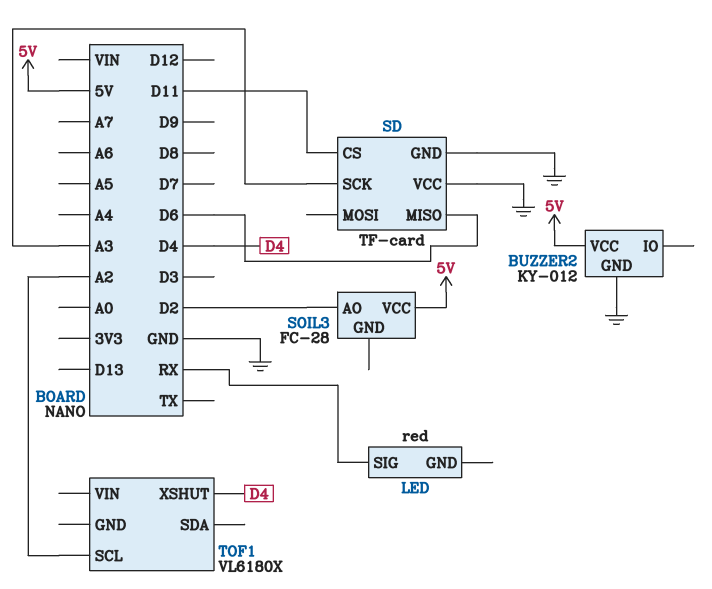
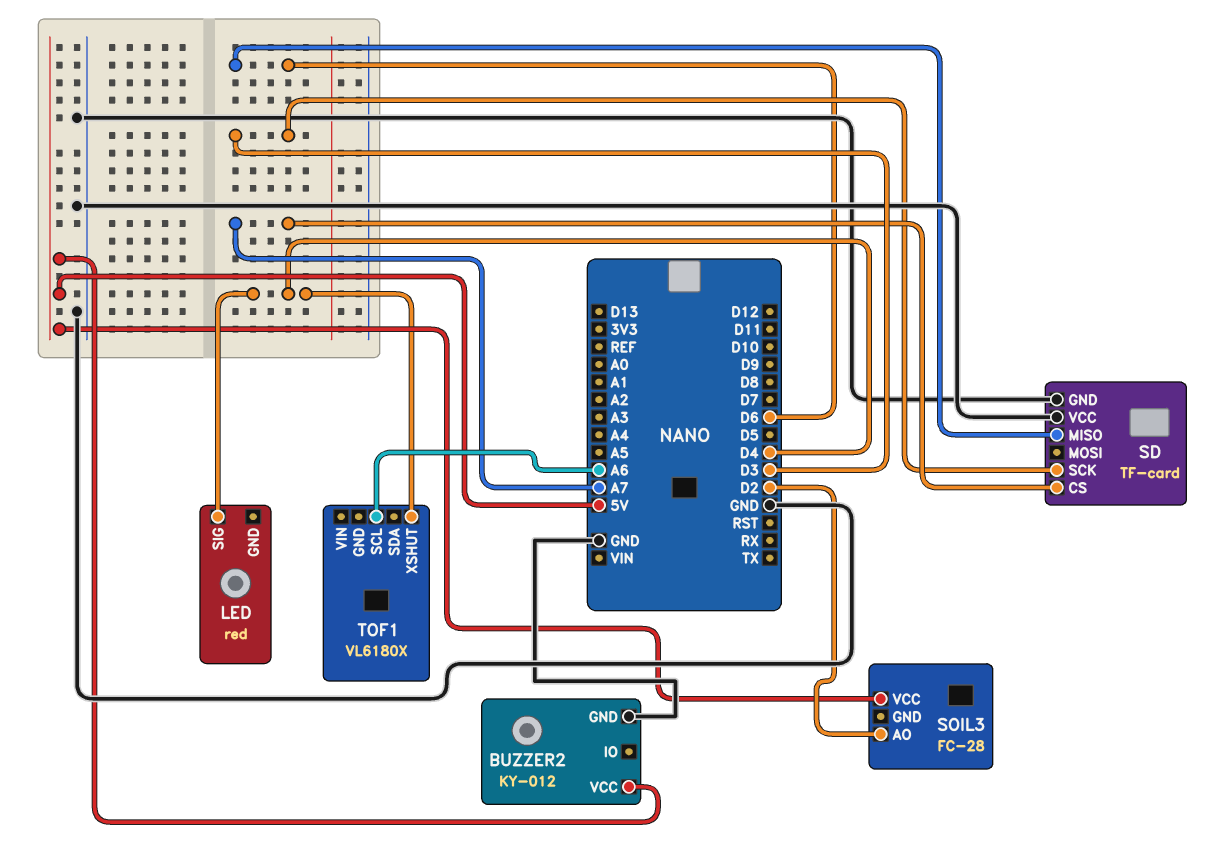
LED pin SIG: RX -> D4
SD pin CS: D11 -> A7
SD pin SCK: A3 -> D3
TOF1 pin SCL: A2 -> A6

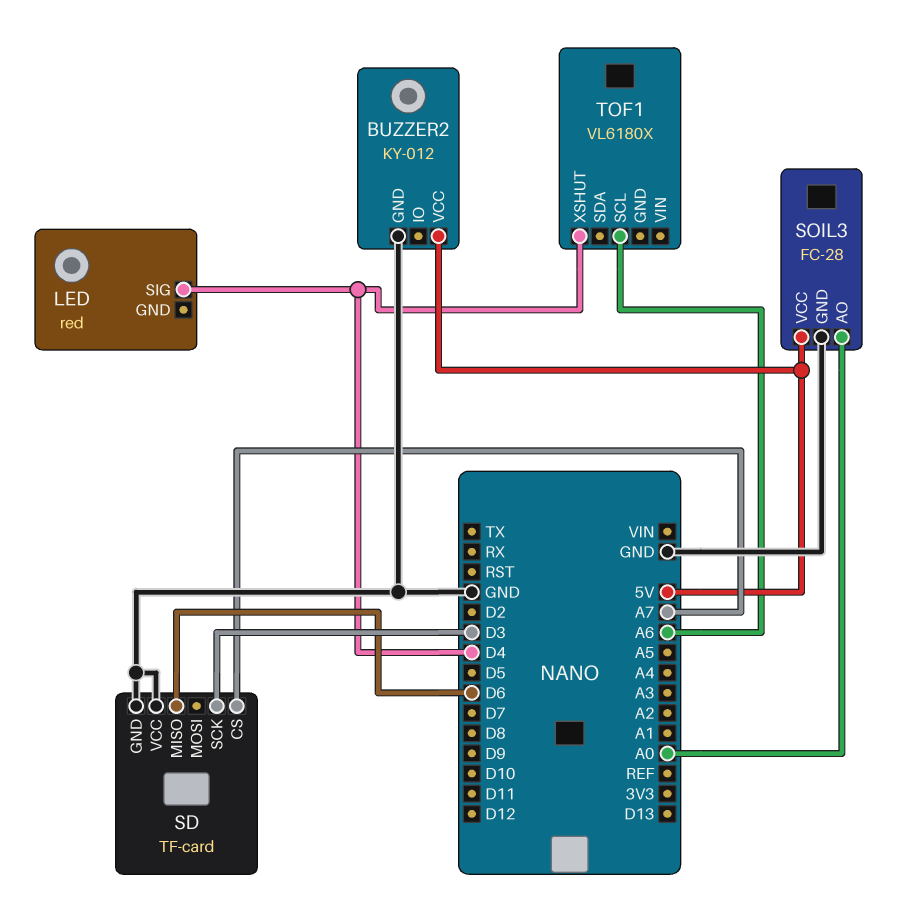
SOIL3 pin AO: D2 -> A0
SOIL3 pin GND: none -> GND

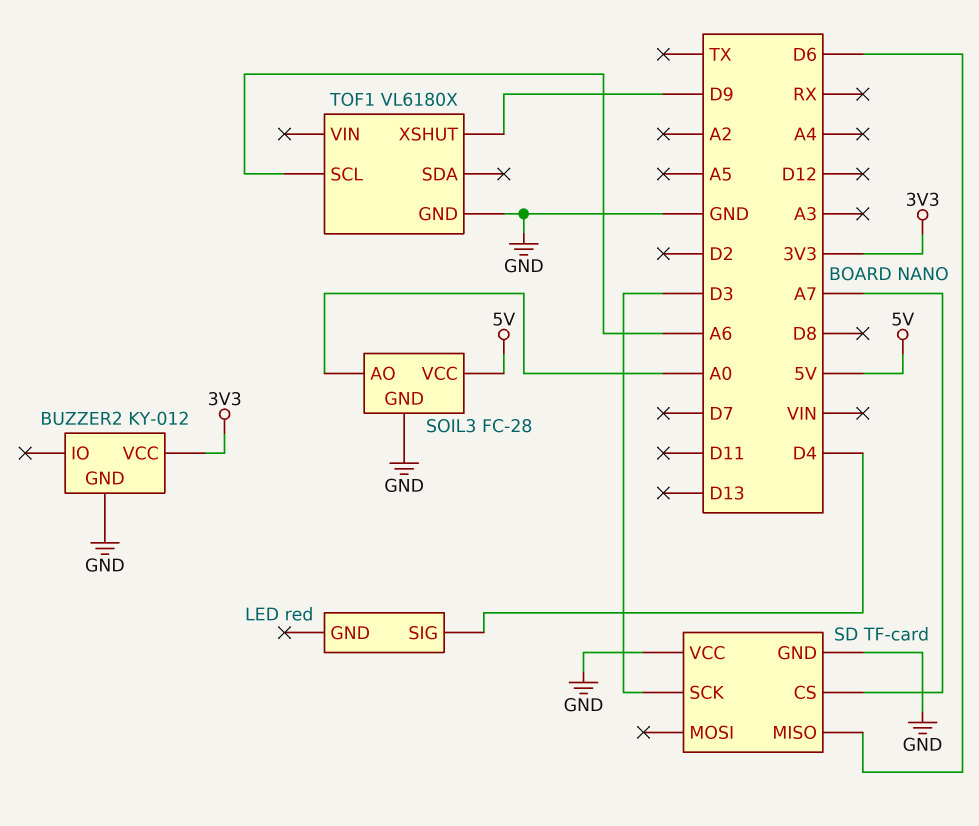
BUZZER2 pin VCC: 5V -> 3V3
TOF1 pin GND: none -> GND
TOF1 pin XSHUT: D4 -> D9

